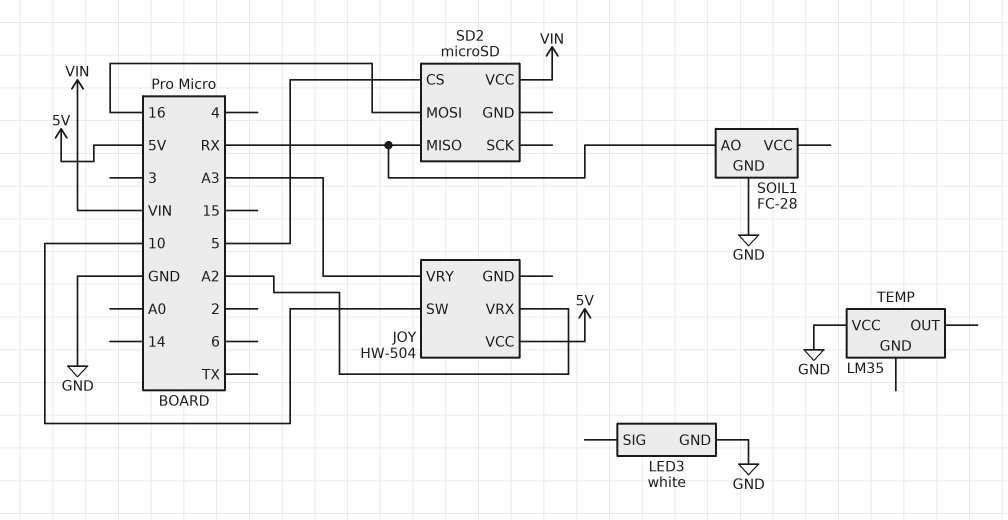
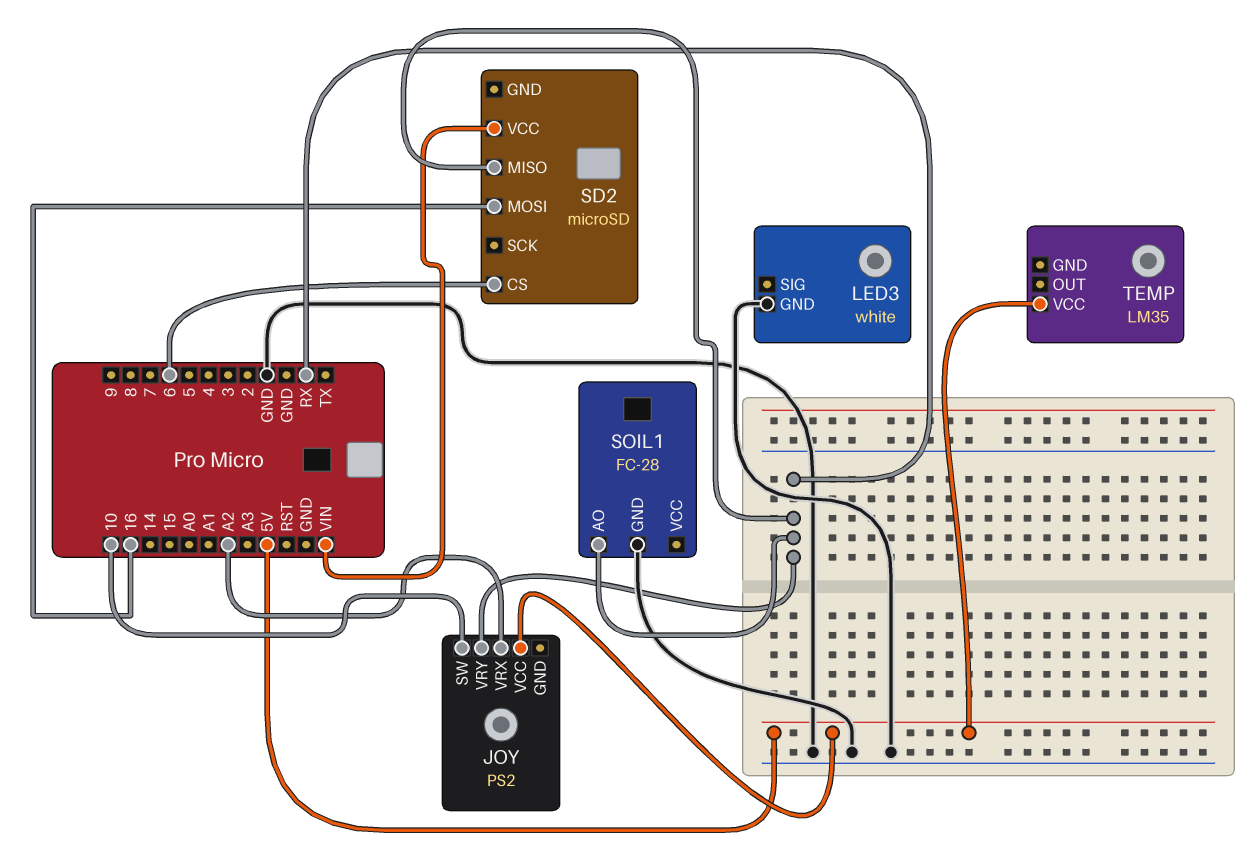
JOY: HW-504 -> PS2
JOY pin VRY: A3 -> RX
SD2 pin CS: 5 -> 6
TEMP pin VCC: GND -> 5V

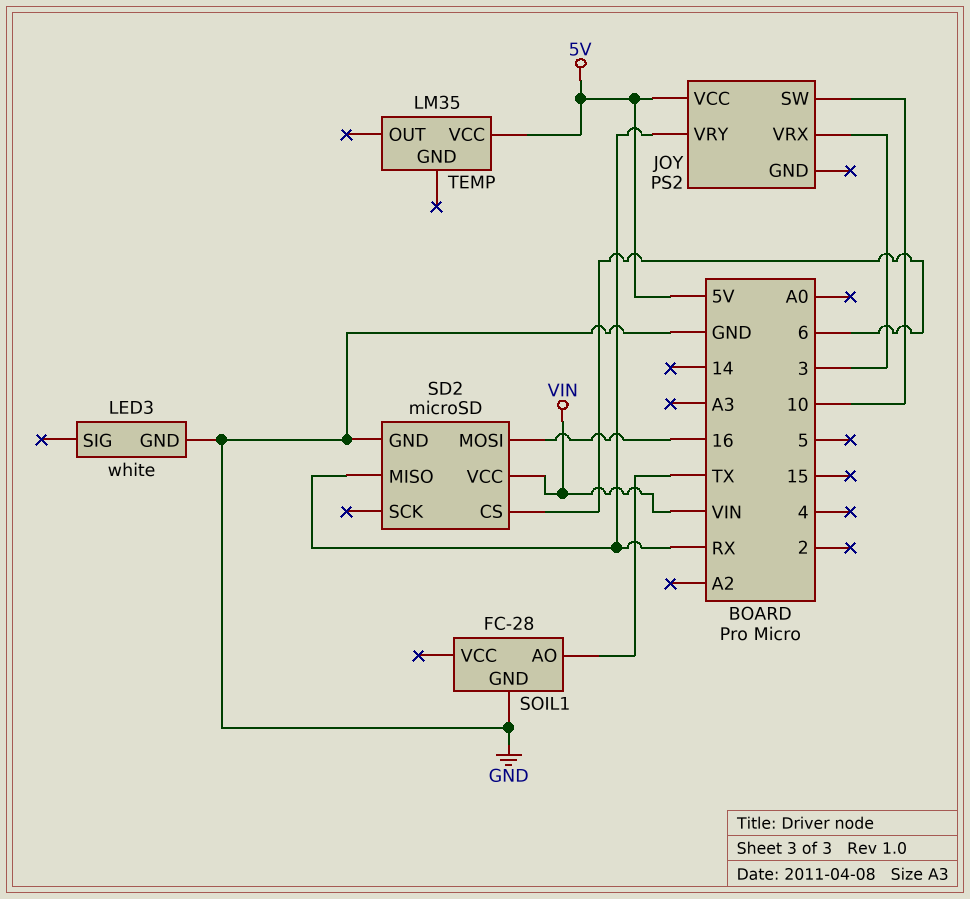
JOY pin VRX: A2 -> 3
SD2 pin GND: none -> GND
SOIL1 pin AO: RX -> TX

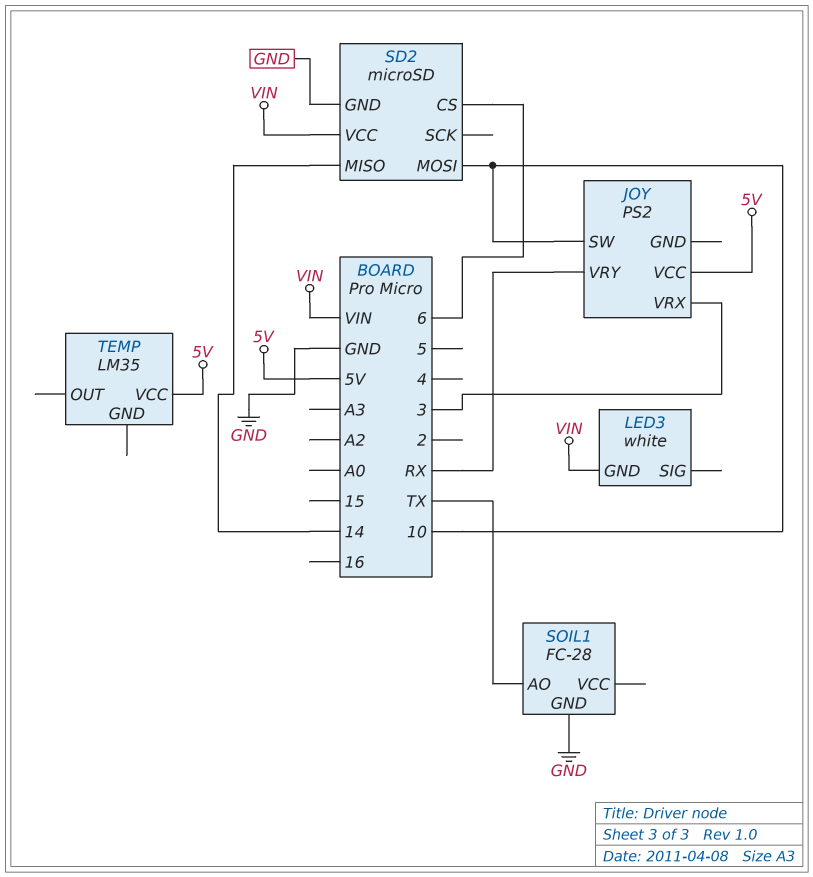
LED3 pin GND: GND -> VIN
SD2 pin MISO: RX -> 14
SD2 pin MOSI: 16 -> 10

